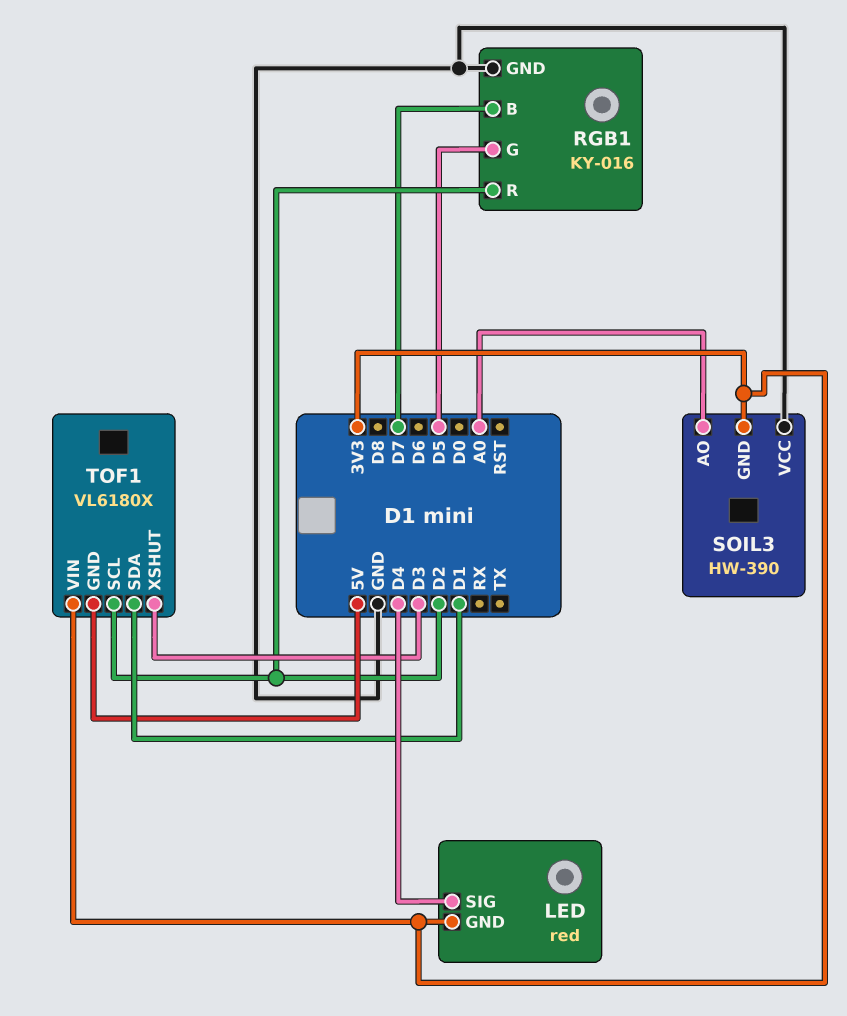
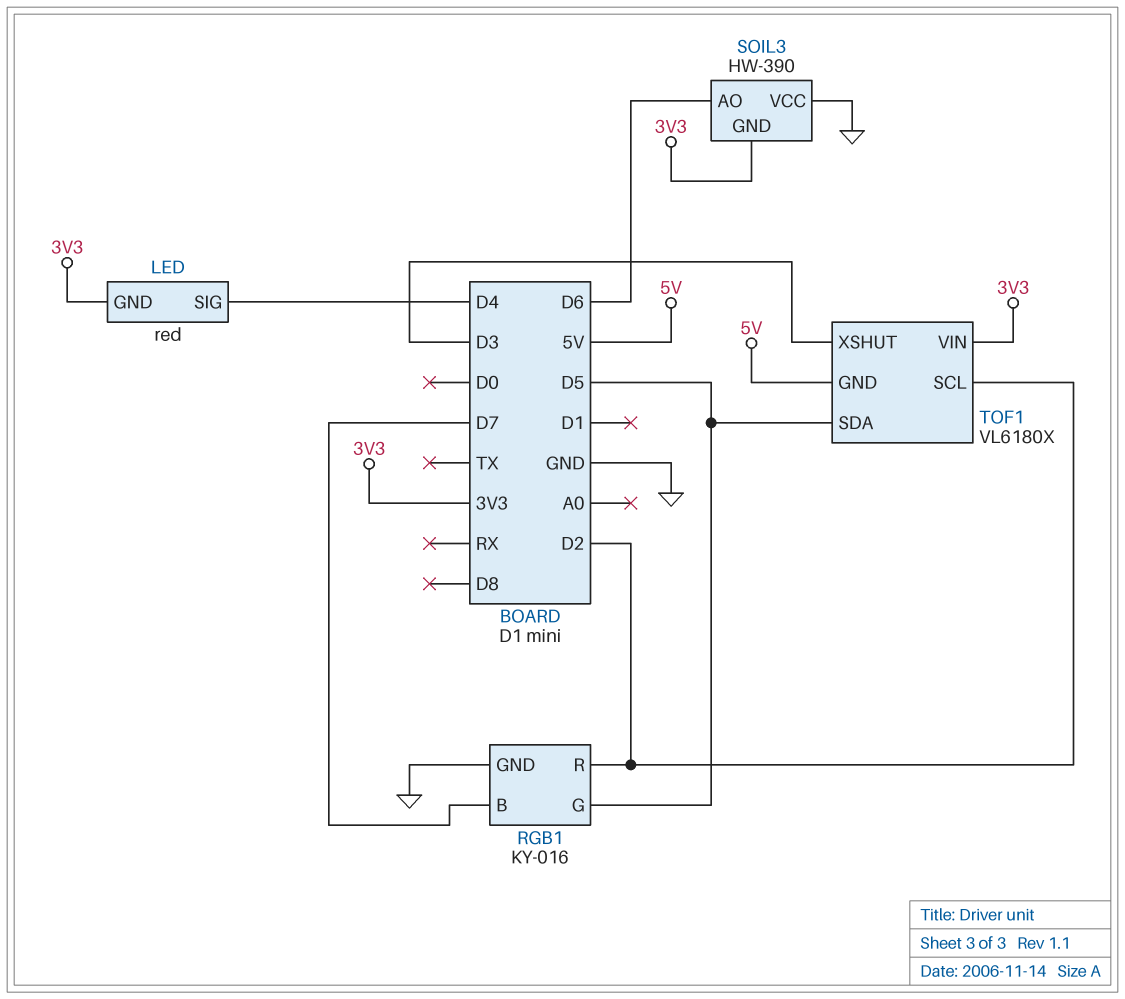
SOIL3 pin AO: A0 -> D6
TOF1 pin SDA: D1 -> D5

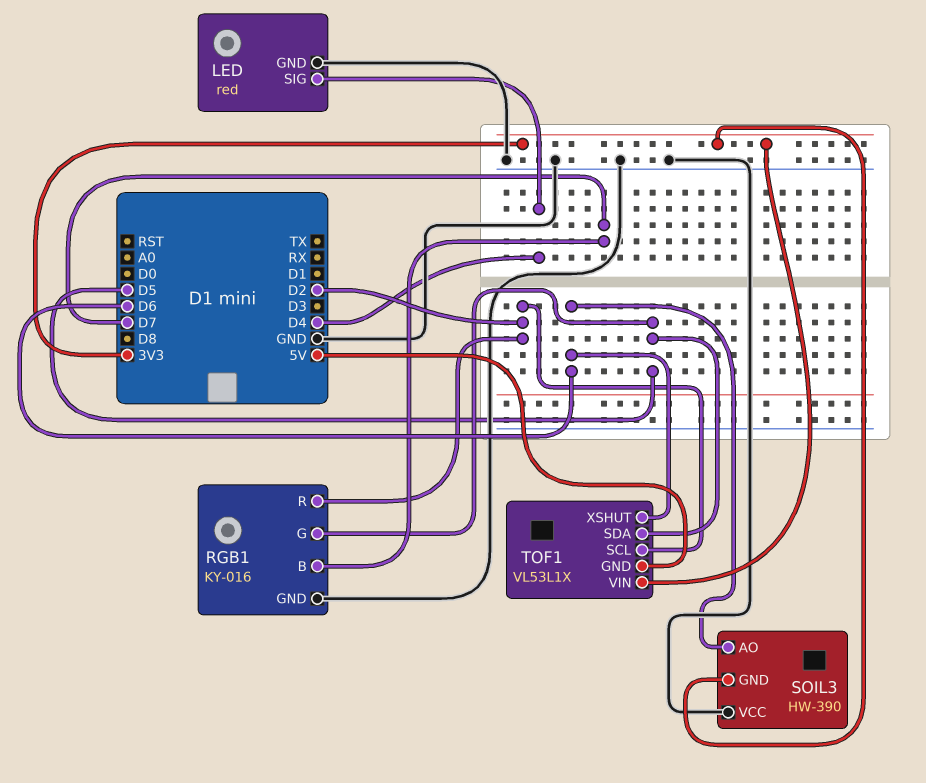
LED pin GND: 3V3 -> GND
TOF1: VL6180X -> VL53L1X
TOF1 pin XSHUT: D3 -> D6

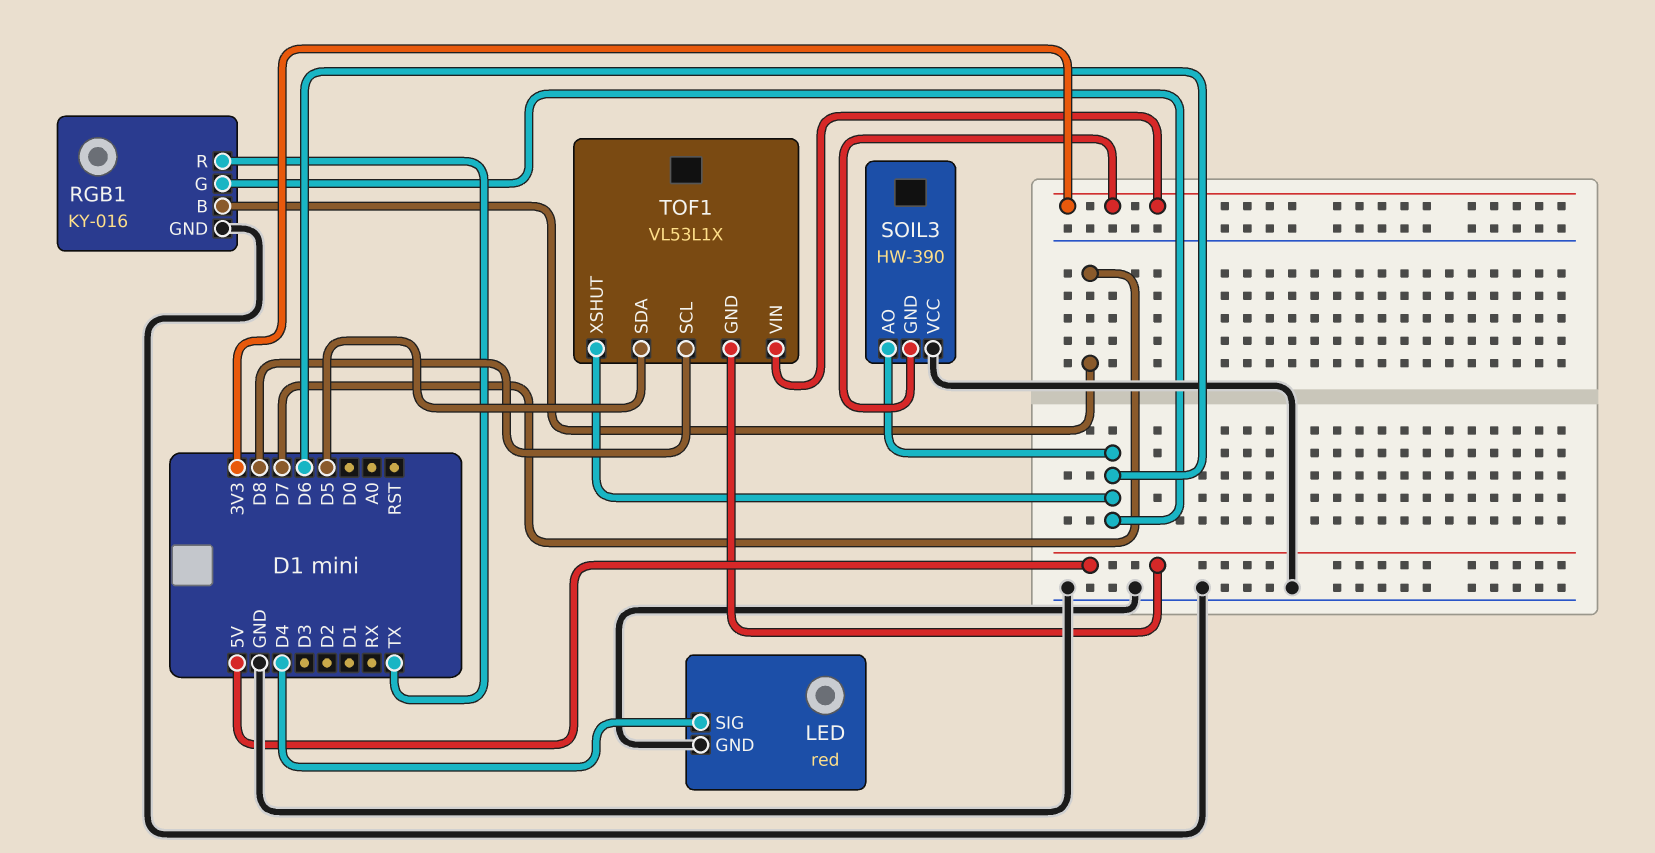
RGB1 pin G: D5 -> D6
RGB1 pin R: D2 -> TX
TOF1 pin SCL: D2 -> D8

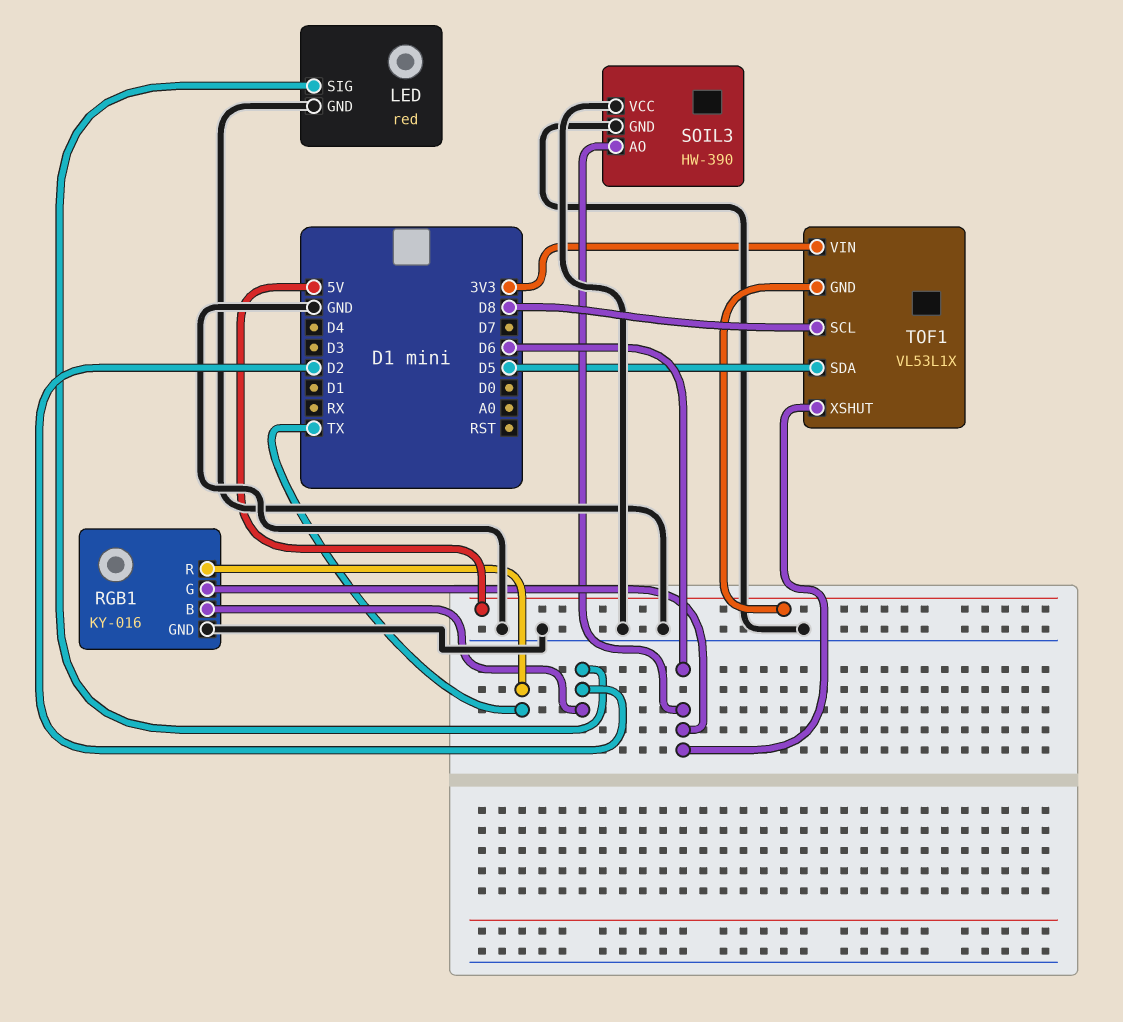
LED pin SIG: D4 -> D2
RGB1 pin B: D7 -> D2
SOIL3 pin GND: 3V3 -> GND

